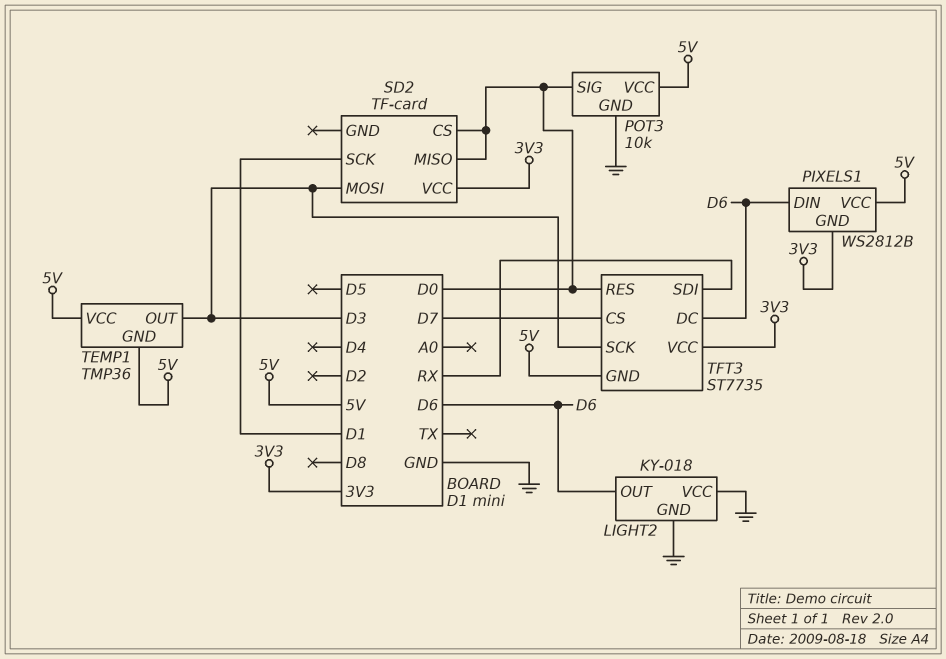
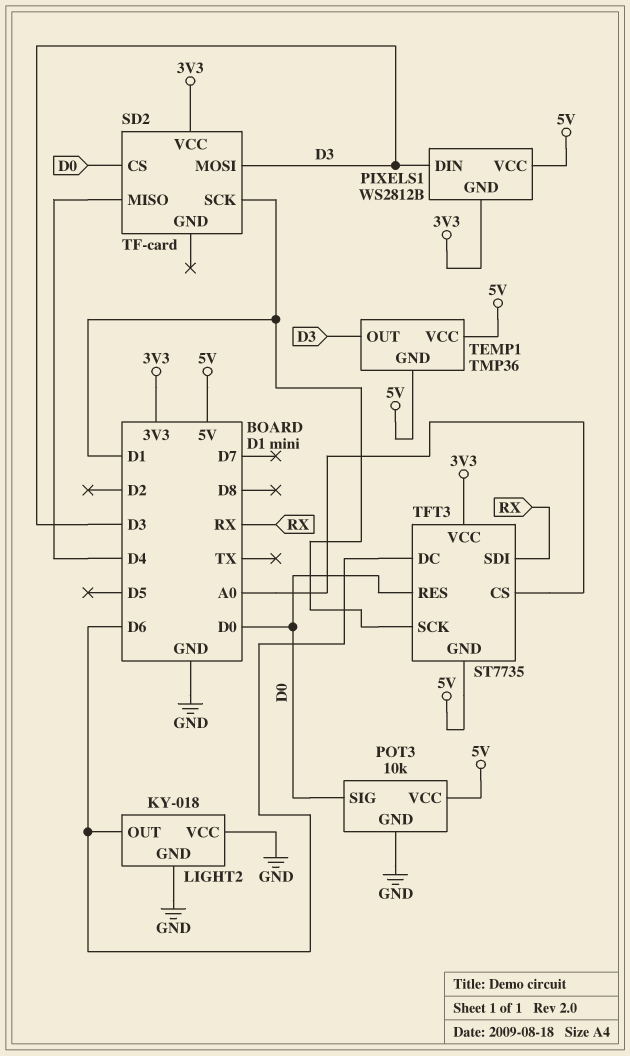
PIXELS1 pin DIN: D6 -> D3
SD2 pin MISO: D0 -> D4
TFT3 pin CS: D7 -> A0
TFT3 pin SCK: D3 -> D1

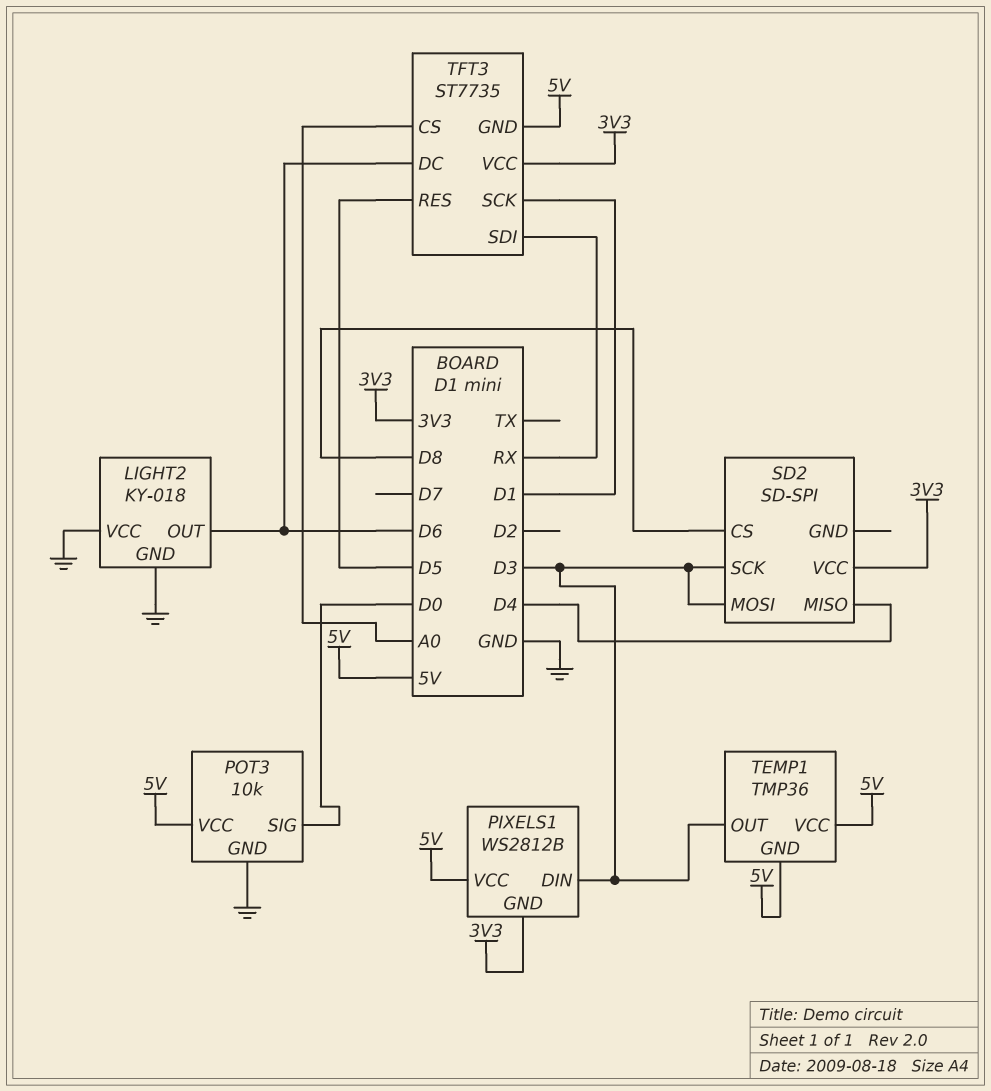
SD2: TF-card -> SD-SPI
SD2 pin CS: D0 -> D8
SD2 pin SCK: D1 -> D3
TFT3 pin RES: D0 -> D5

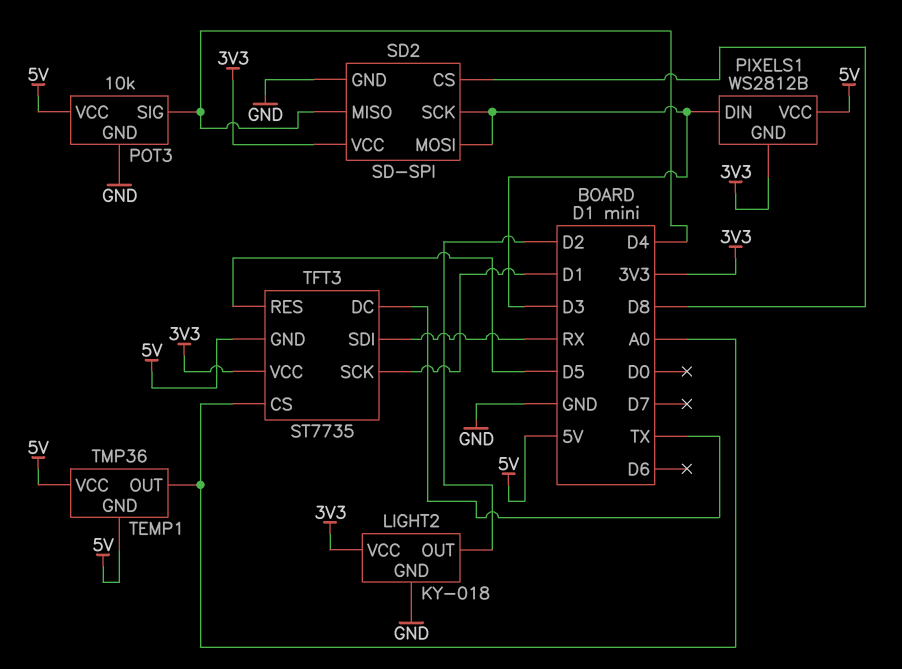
LIGHT2 pin OUT: D6 -> D2
LIGHT2 pin VCC: GND -> 3V3
POT3 pin SIG: D0 -> D4
SD2 pin GND: none -> GND
TEMP1 pin OUT: D3 -> A0
TFT3 pin DC: D6 -> TX

